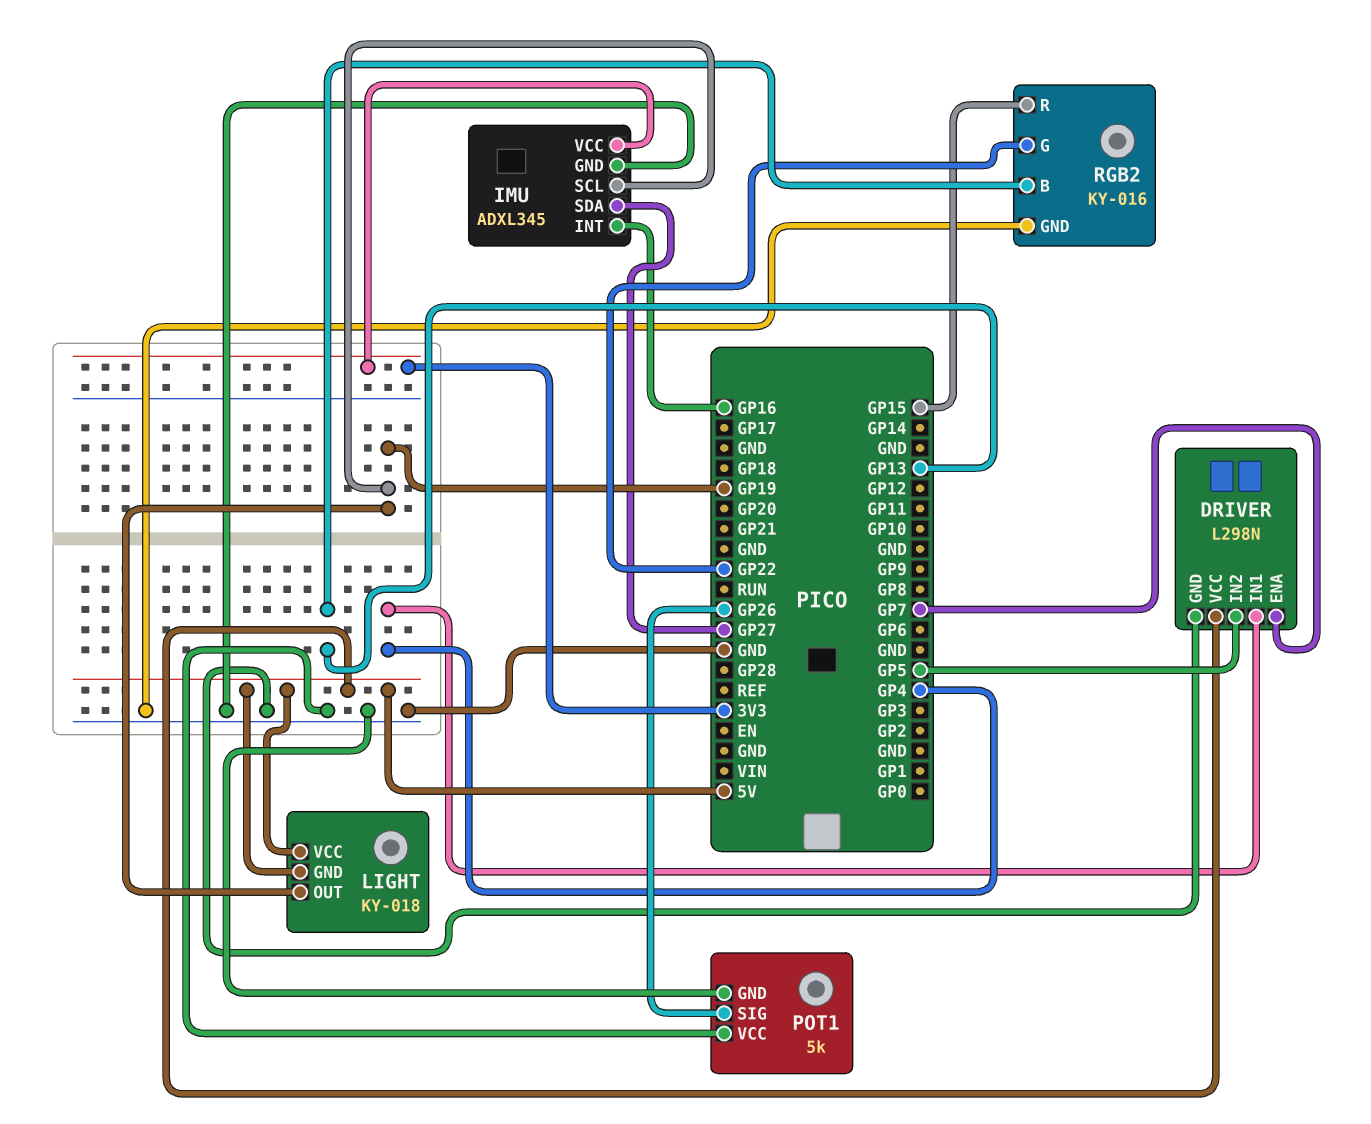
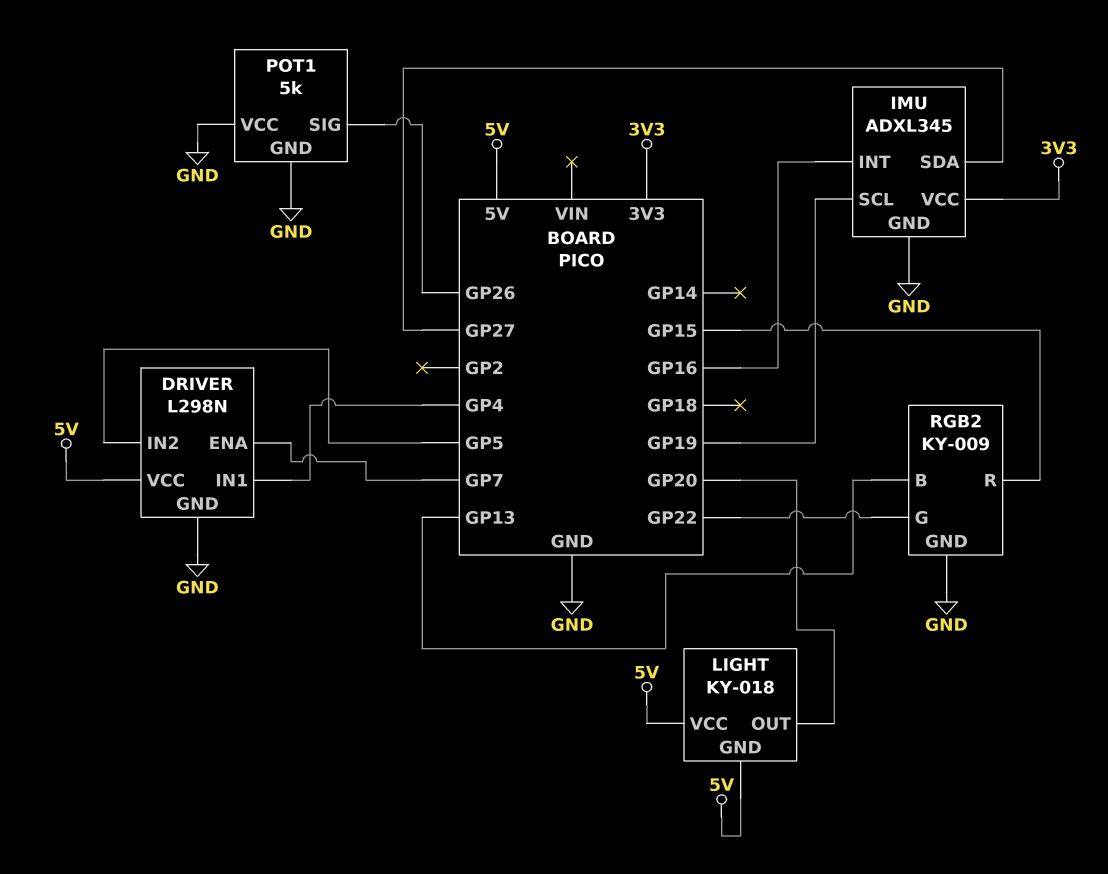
LIGHT pin OUT: GP19 -> GP20
RGB2: KY-016 -> KY-009

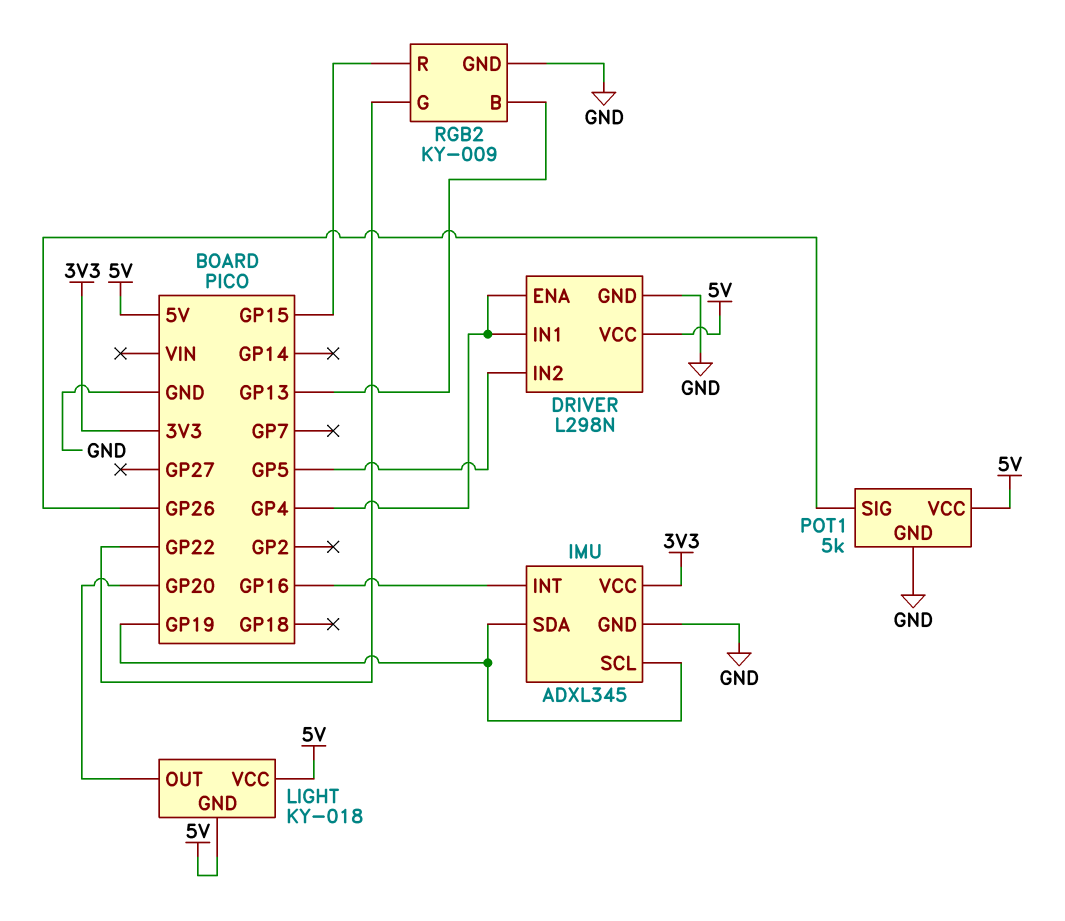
DRIVER pin ENA: GP7 -> GP4
IMU pin SDA: GP27 -> GP19
POT1 pin VCC: GND -> 5V

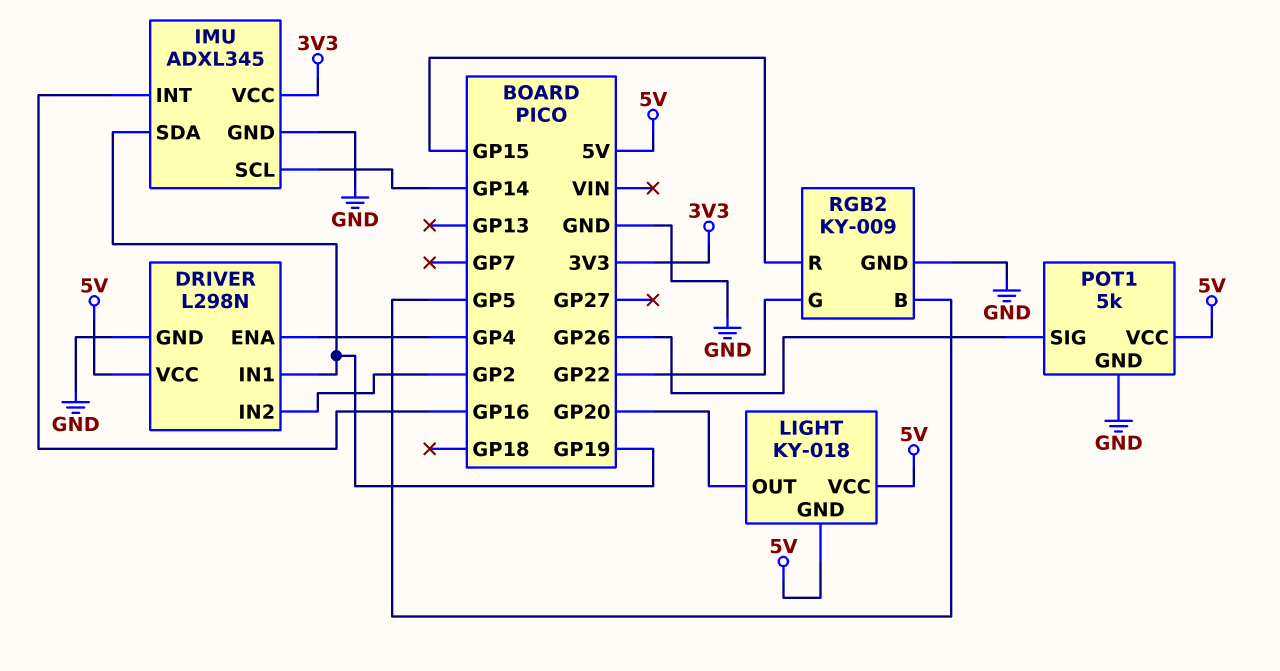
DRIVER pin IN1: GP4 -> GP19
DRIVER pin IN2: GP5 -> GP2
IMU pin SCL: GP19 -> GP14
RGB2 pin B: GP13 -> GP5

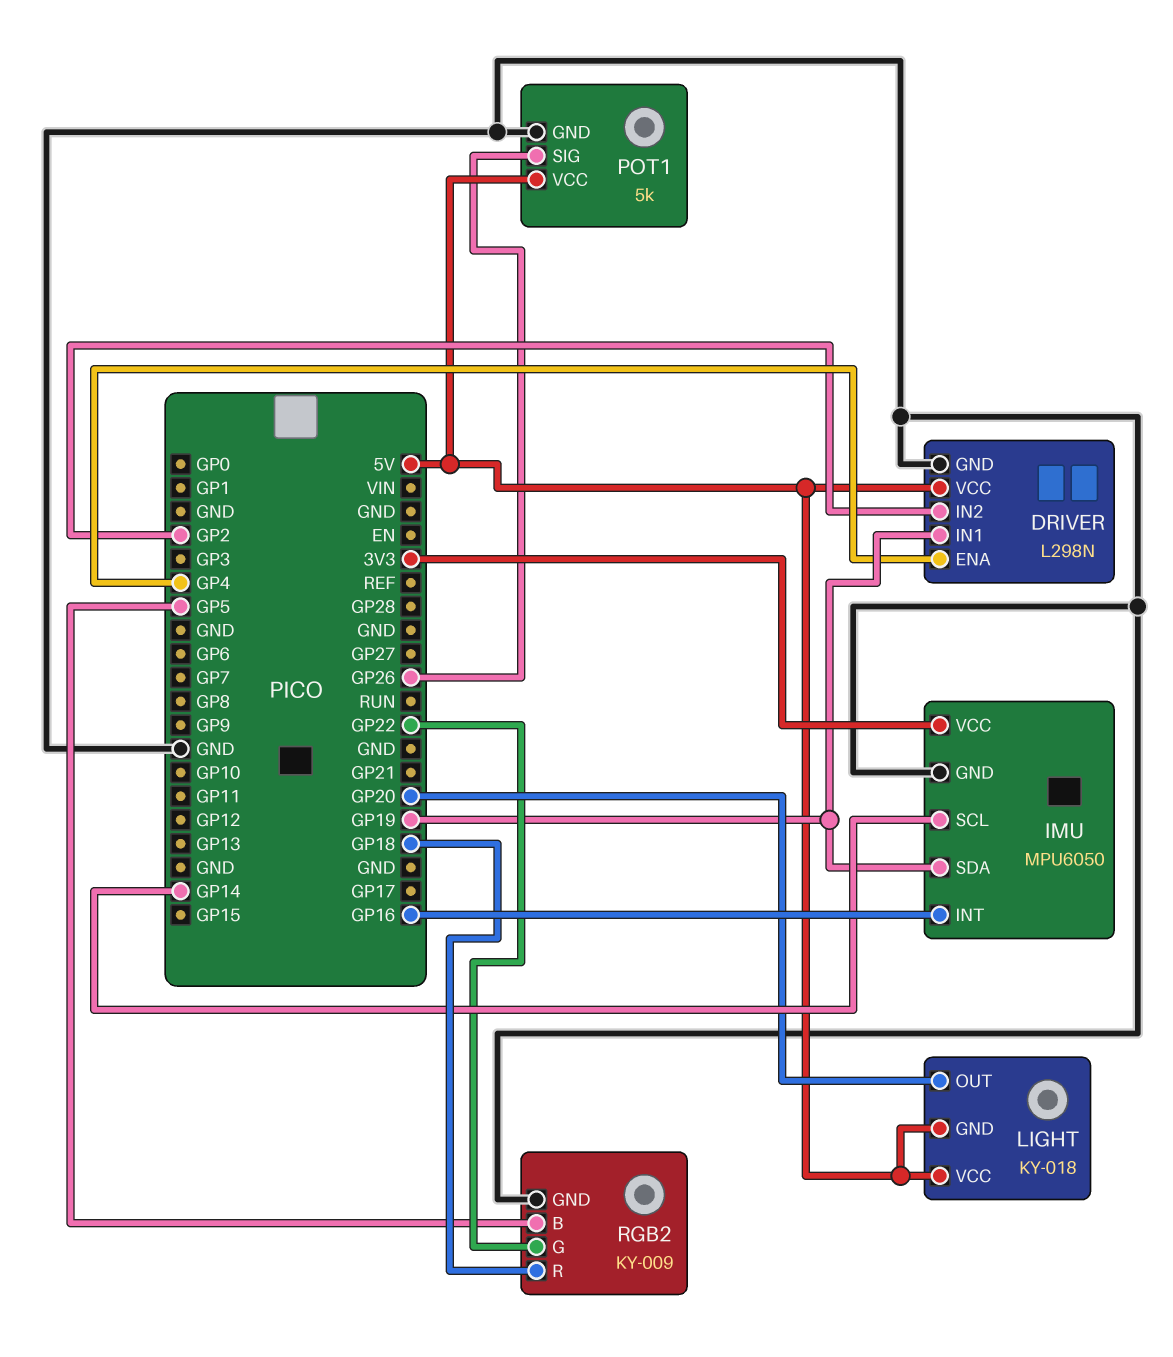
IMU: ADXL345 -> MPU6050
RGB2 pin R: GP15 -> GP18

